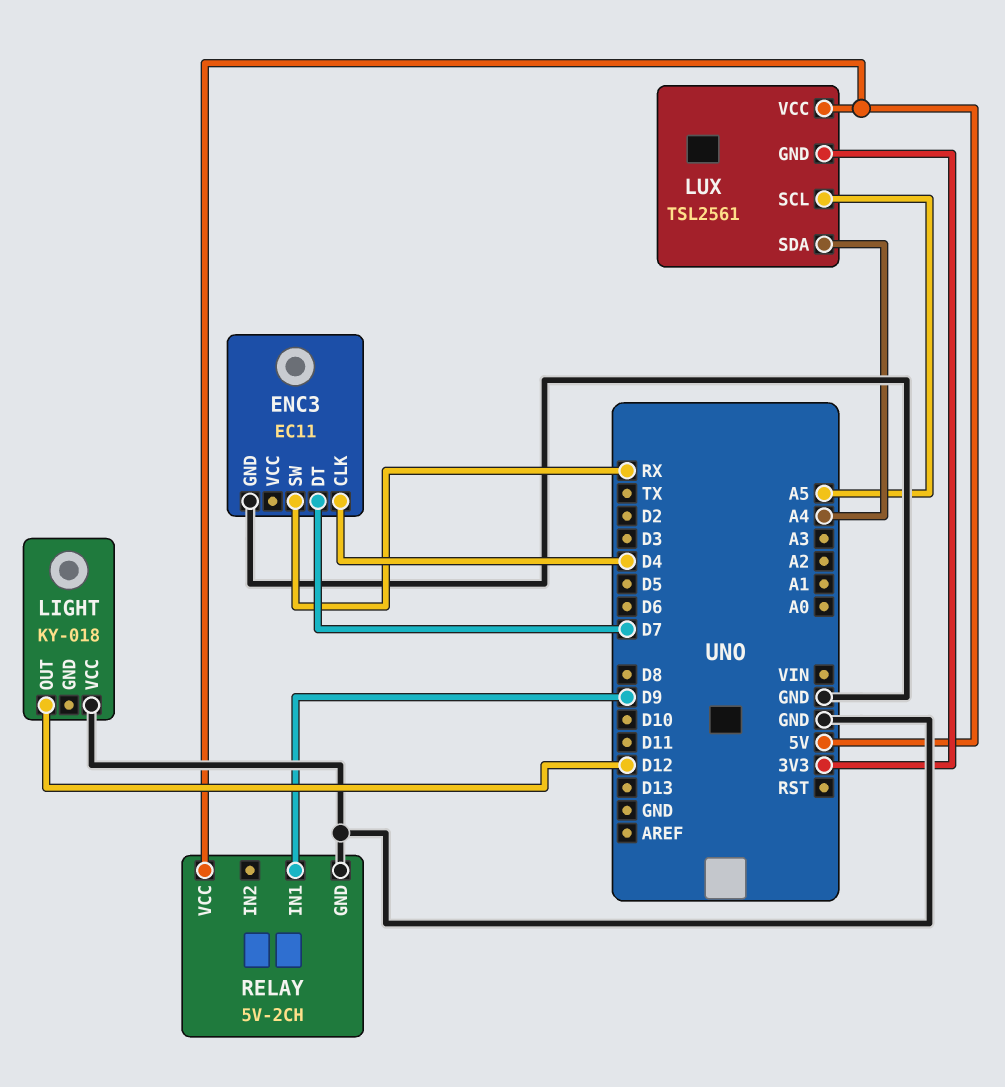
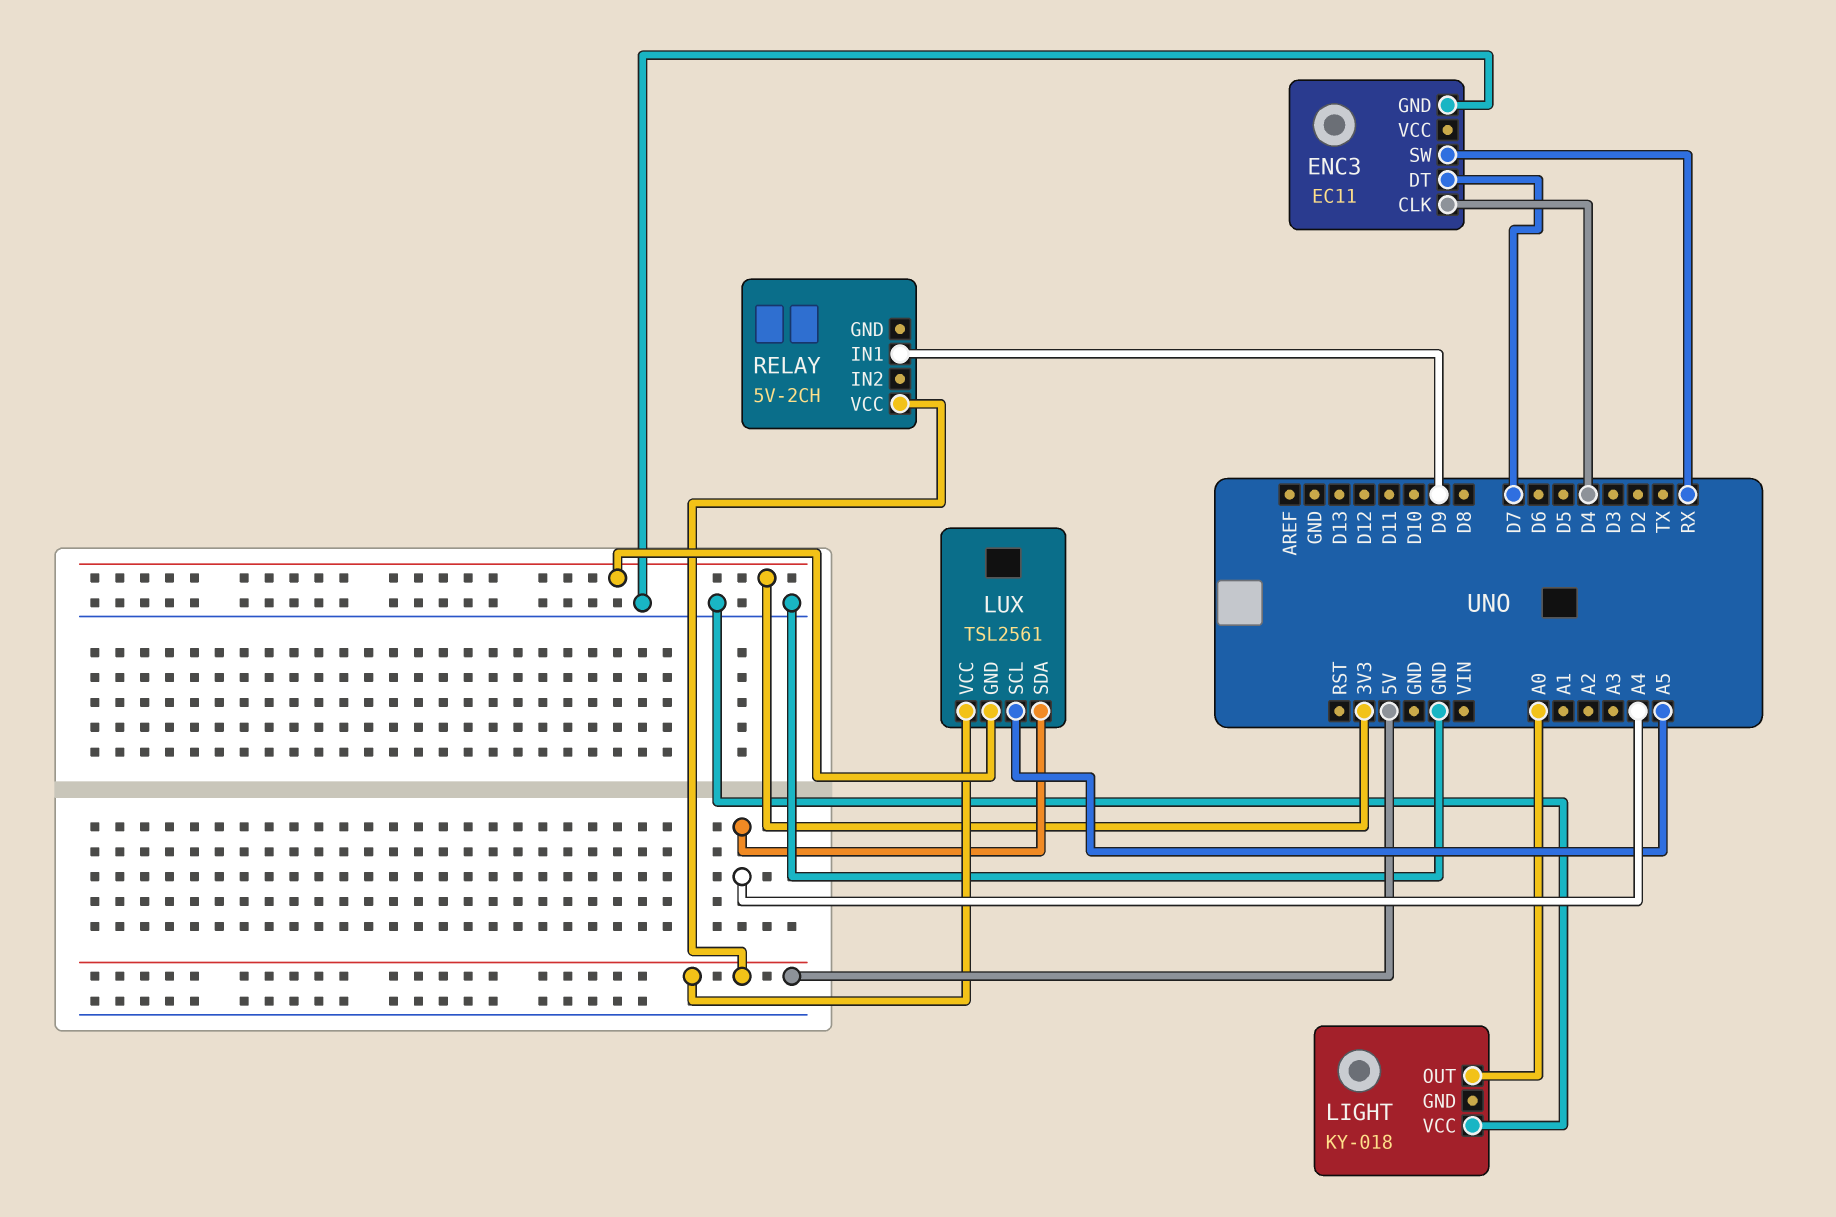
LIGHT pin OUT: D12 -> A0
RELAY pin GND: GND -> none

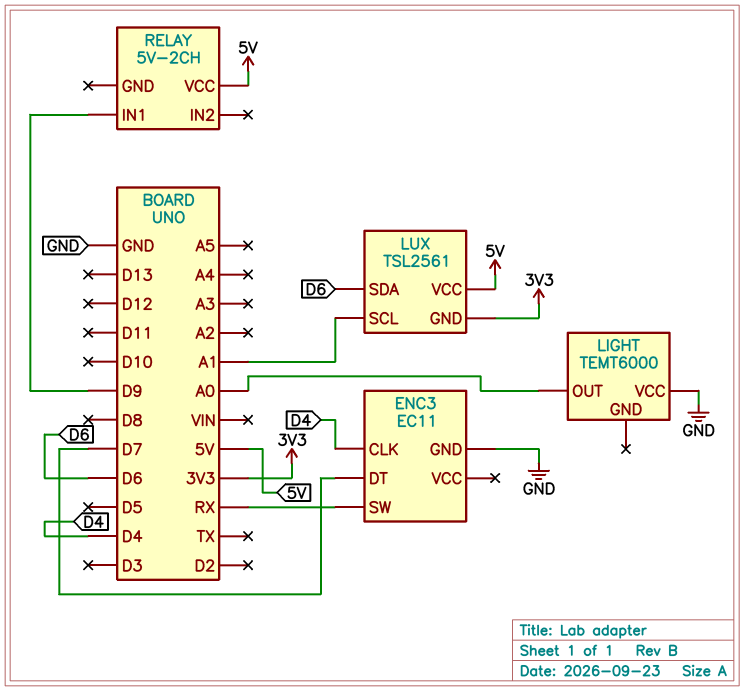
LIGHT: KY-018 -> TEMT6000
LUX pin SCL: A5 -> A1
LUX pin SDA: A4 -> D6

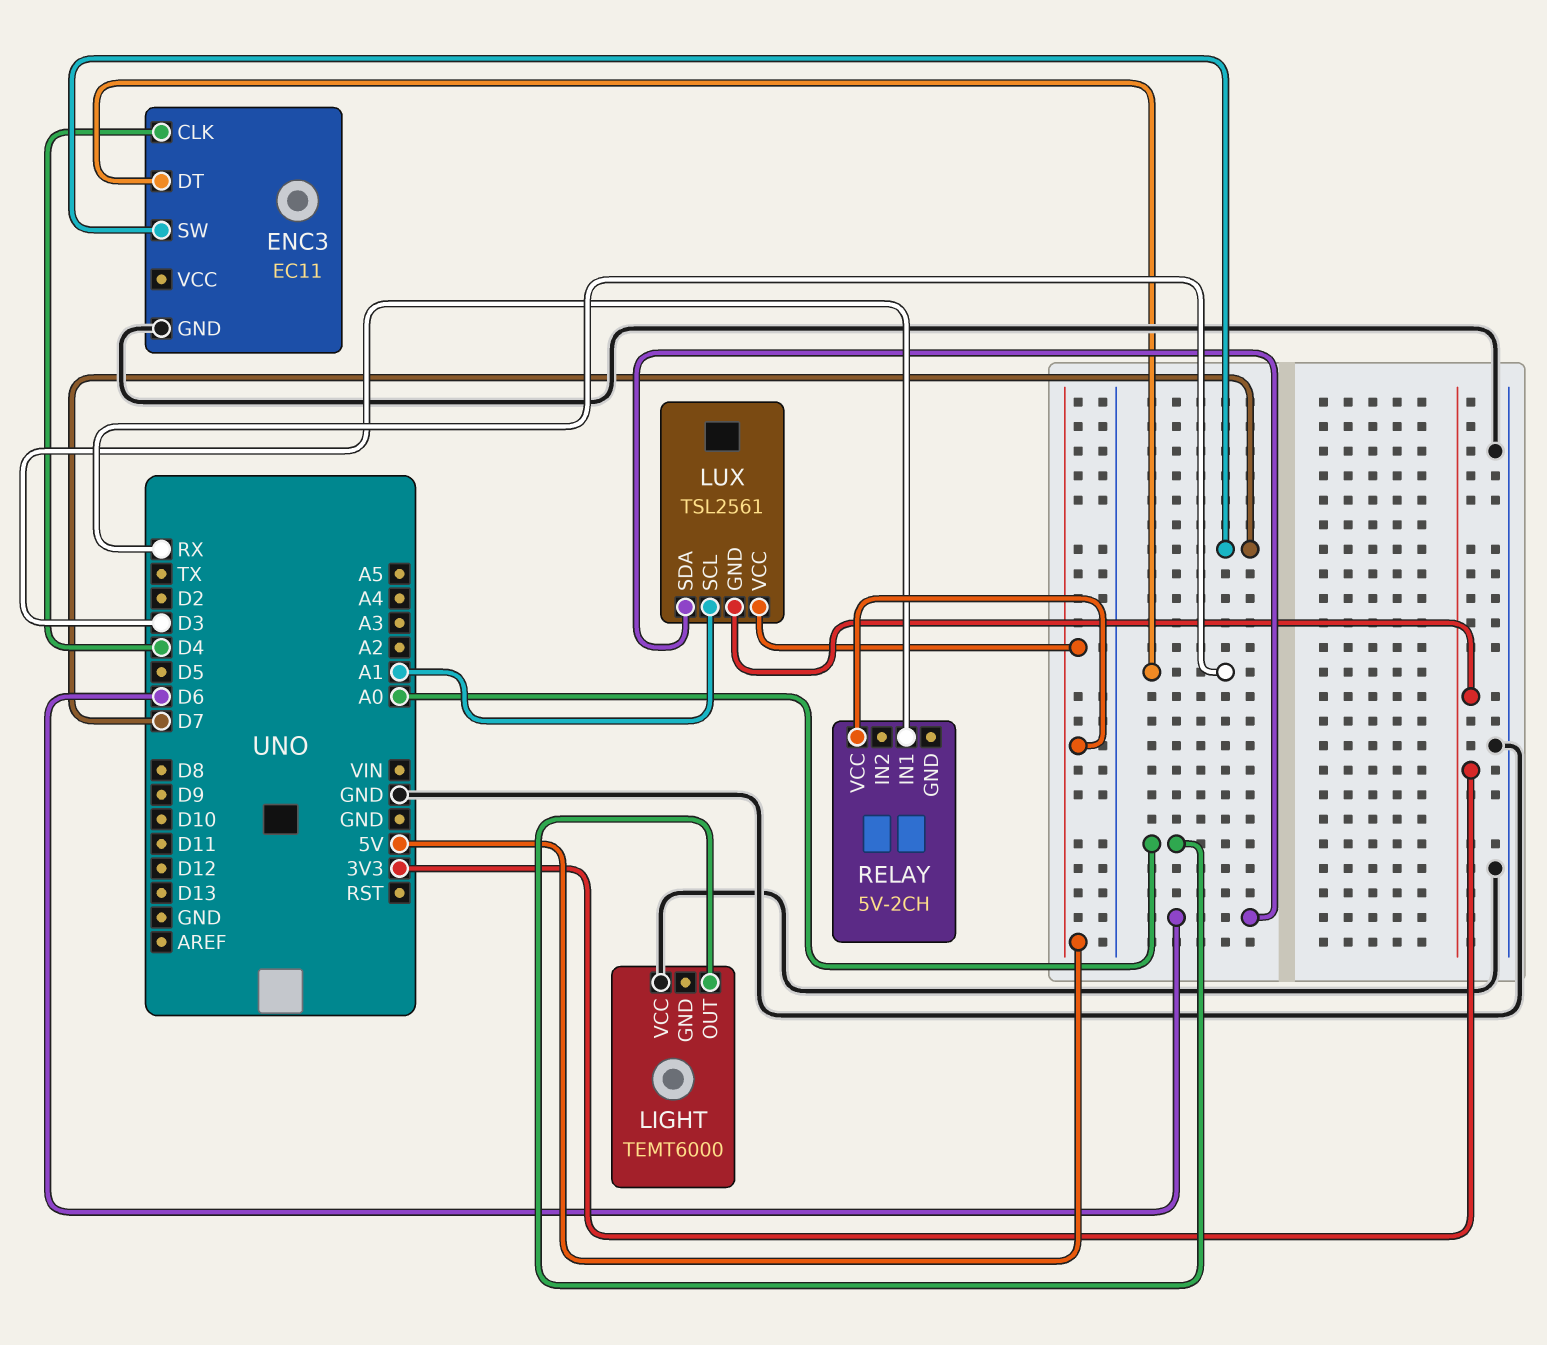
ENC3 pin DT: D7 -> RX
ENC3 pin SW: RX -> D7
RELAY pin IN1: D9 -> D3

